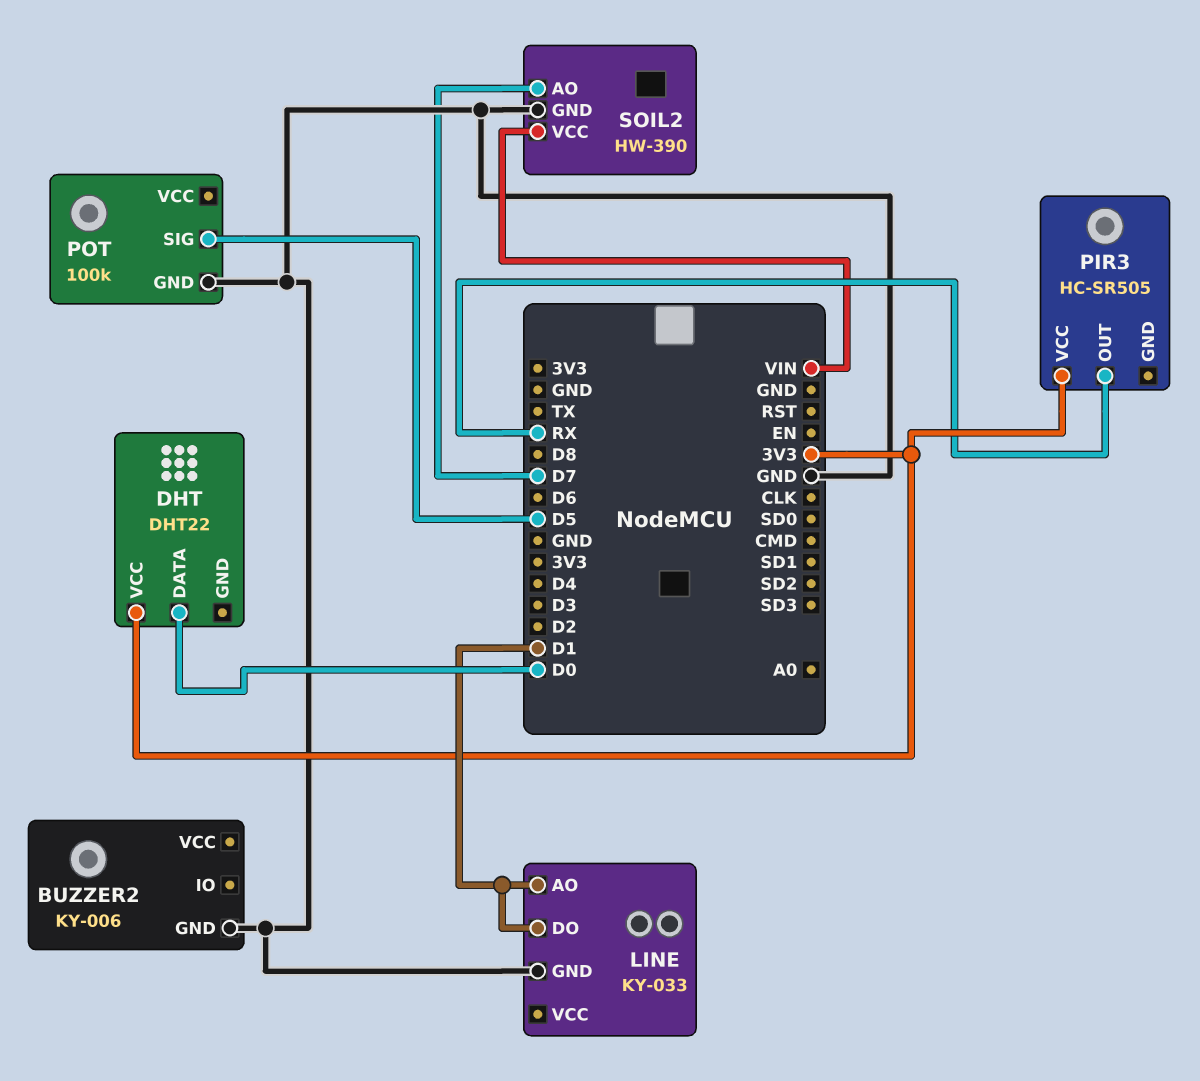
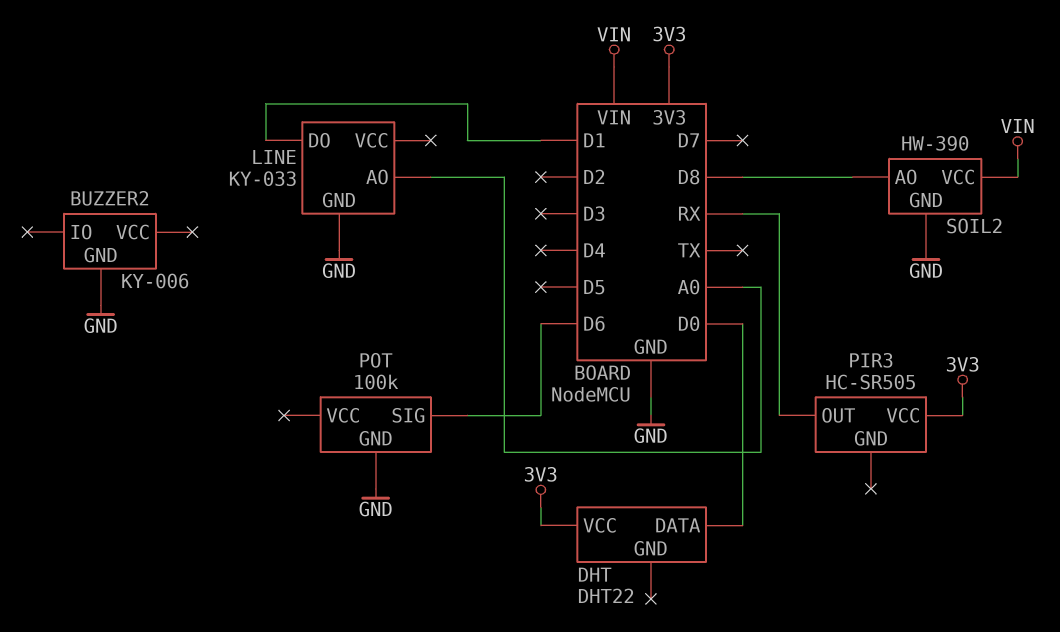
LINE pin AO: D1 -> A0
POT pin SIG: D5 -> D6
SOIL2 pin AO: D7 -> D8

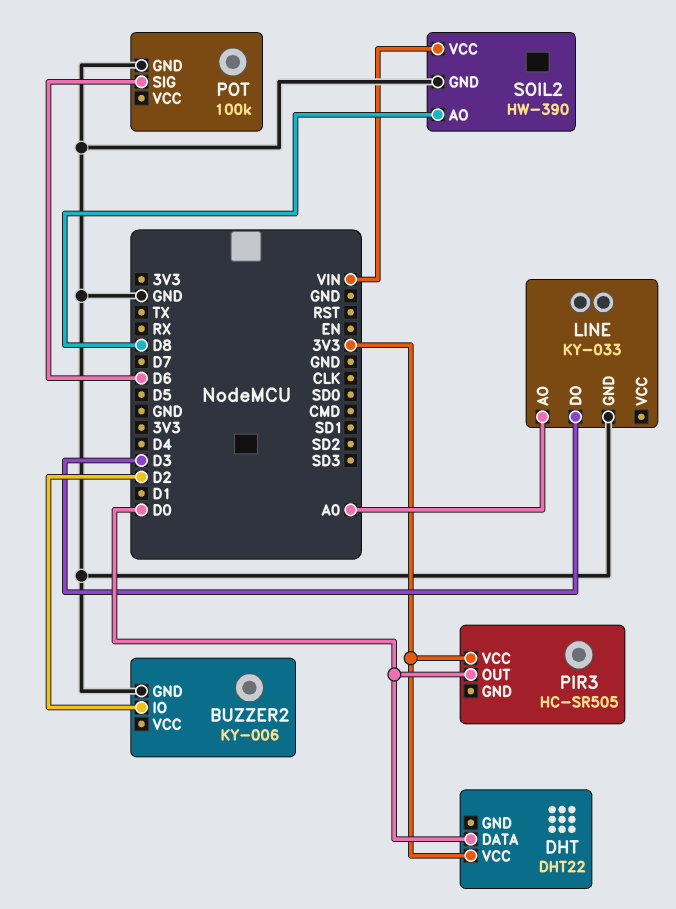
BUZZER2 pin IO: none -> D2
LINE pin DO: D1 -> D3
PIR3 pin OUT: RX -> D0

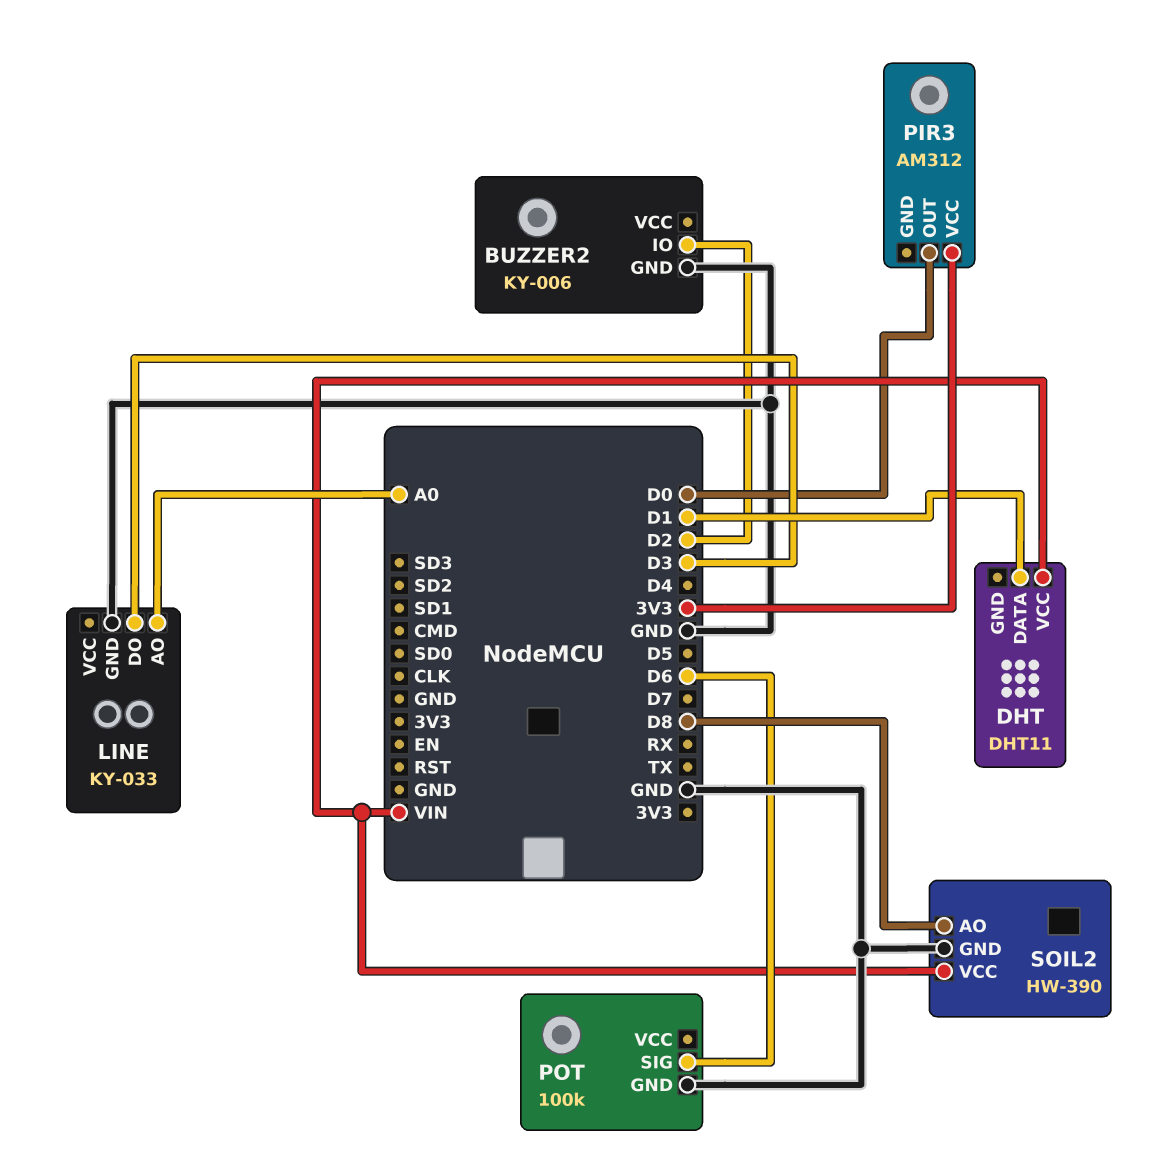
DHT: DHT22 -> DHT11
DHT pin DATA: D0 -> D1
DHT pin VCC: 3V3 -> VIN
PIR3: HC-SR505 -> AM312

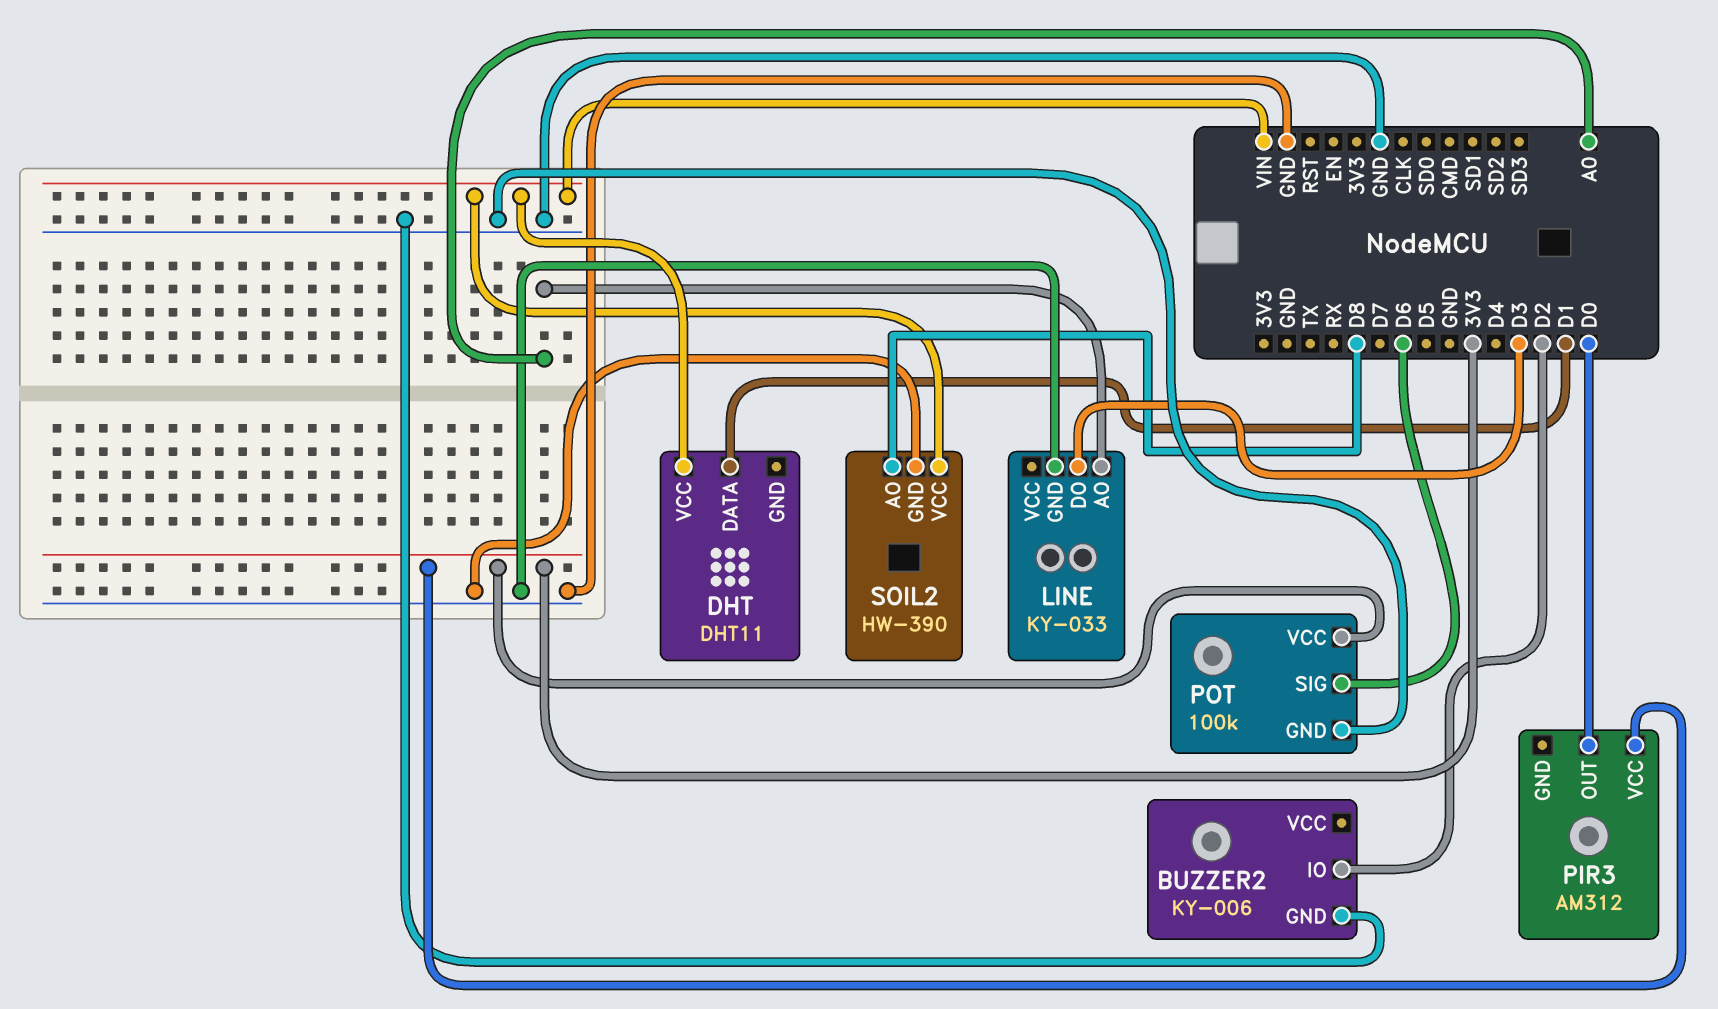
POT pin VCC: none -> 3V3

